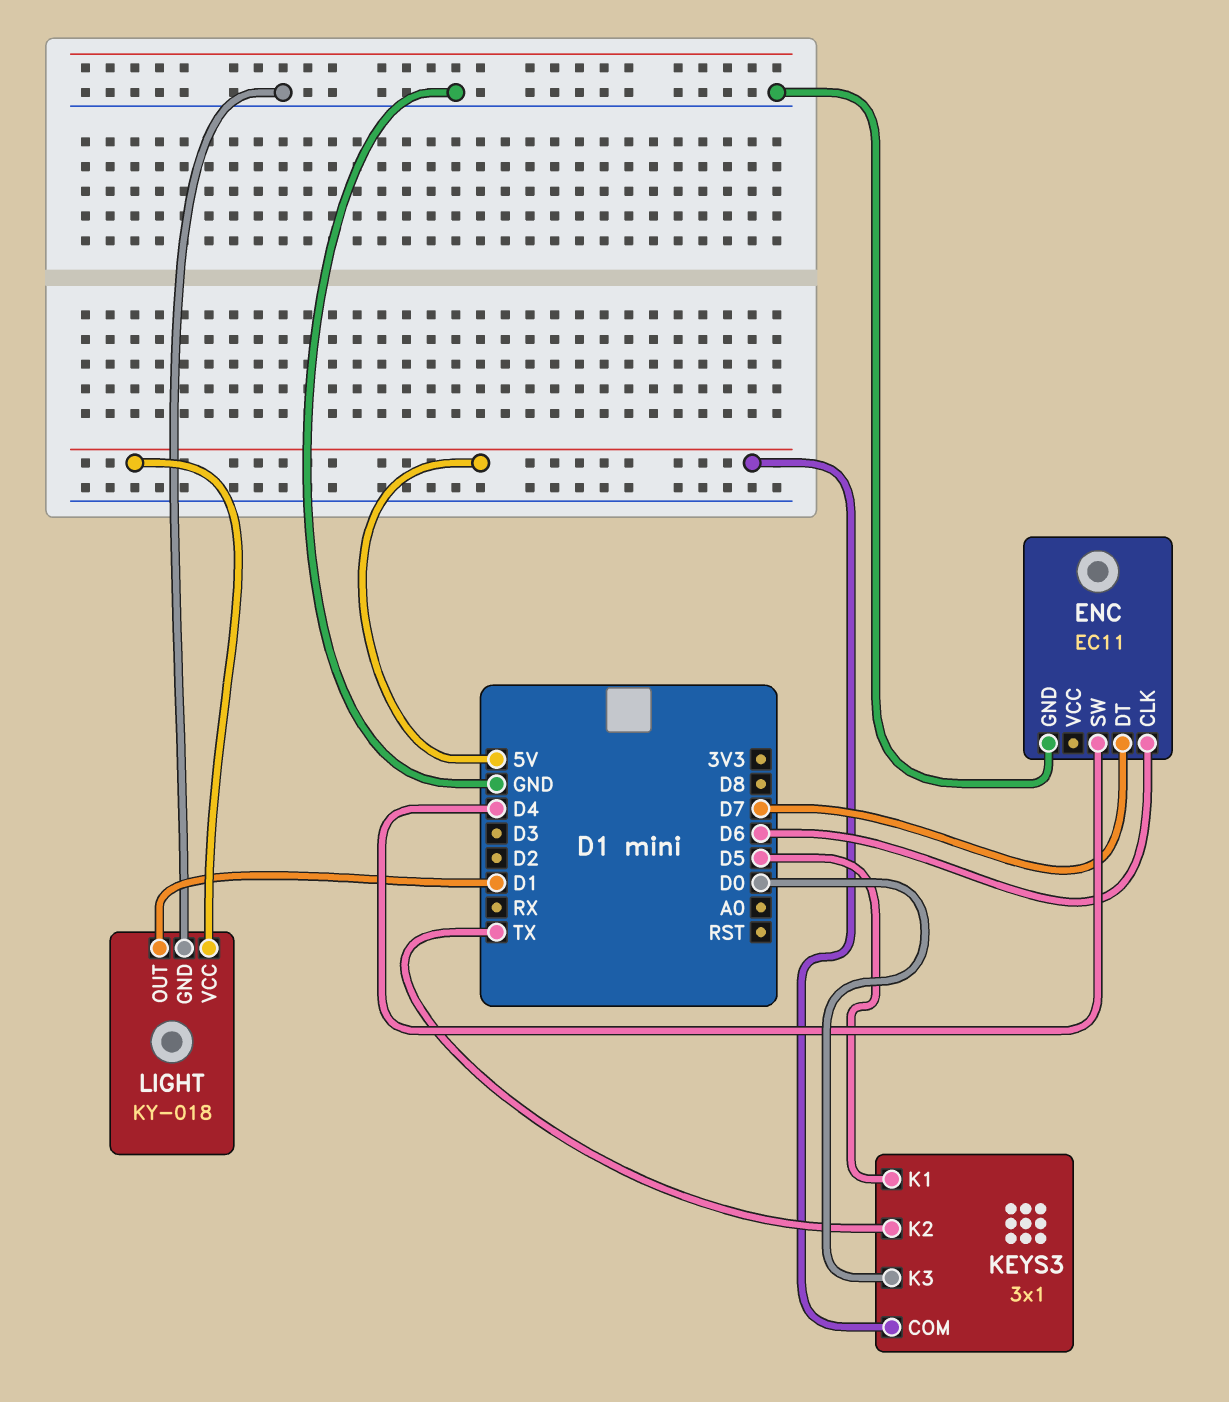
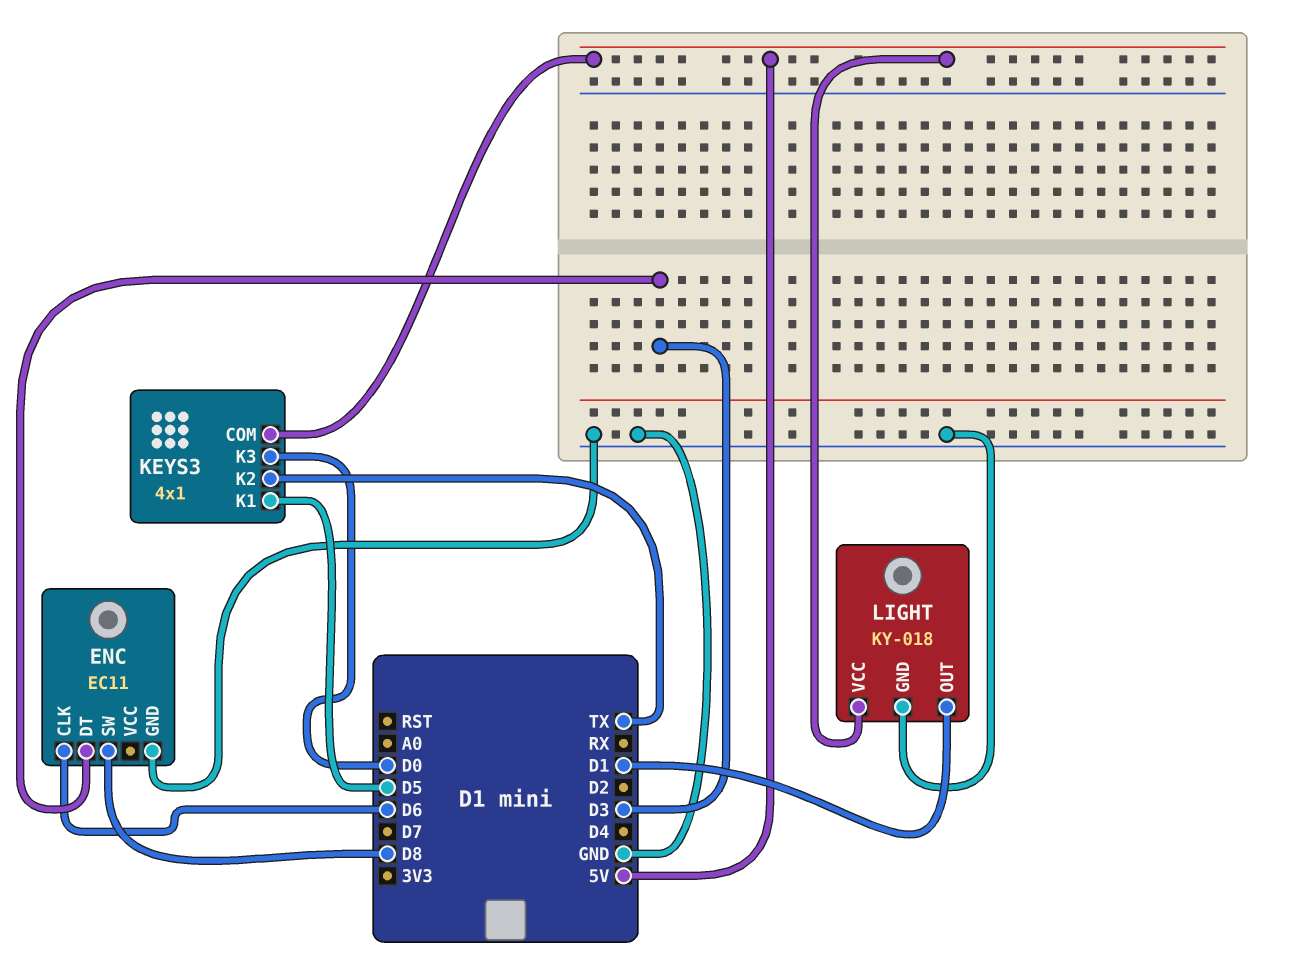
ENC pin DT: D7 -> D3
ENC pin SW: D4 -> D8
KEYS3: 3x1 -> 4x1

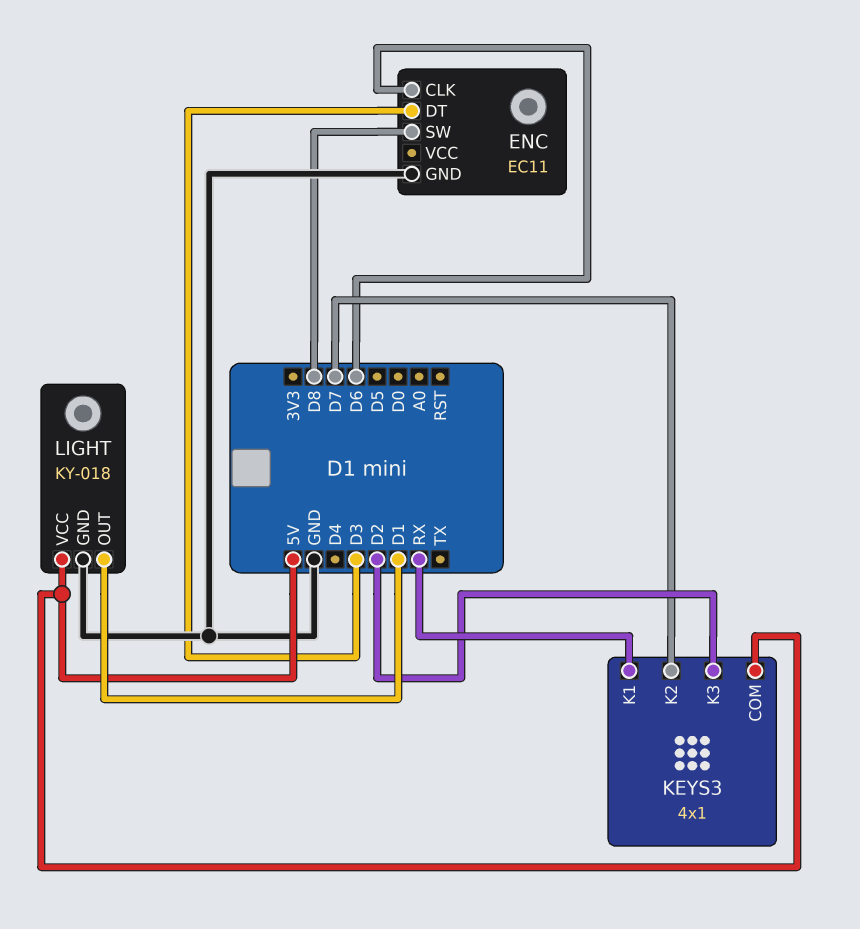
KEYS3 pin K1: D5 -> RX
KEYS3 pin K2: TX -> D7
KEYS3 pin K3: D0 -> D2

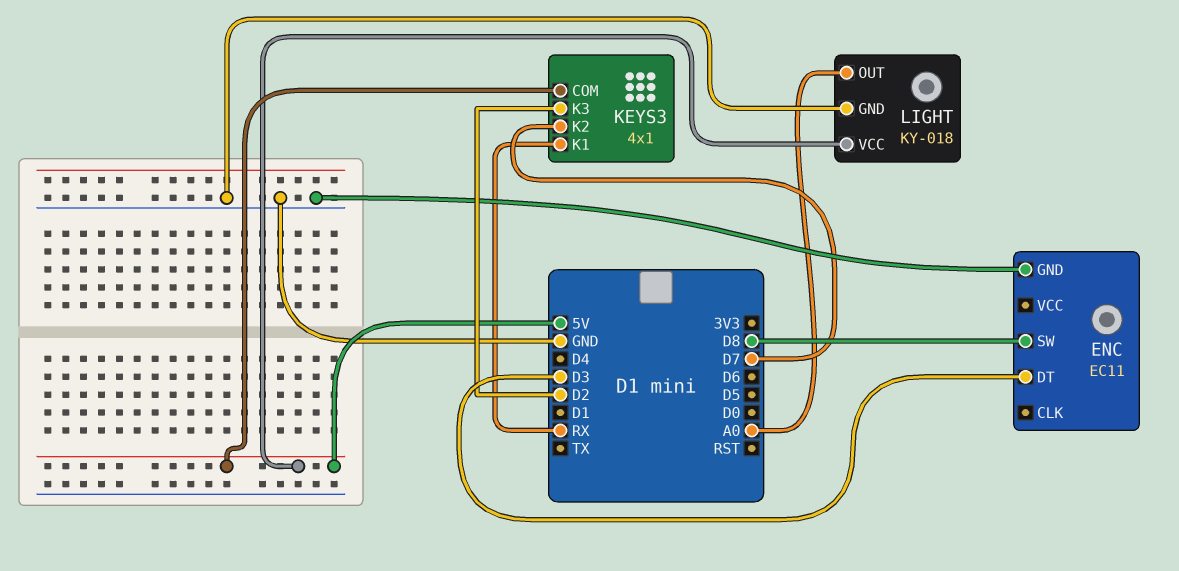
ENC pin CLK: D6 -> none
LIGHT pin OUT: D1 -> A0

